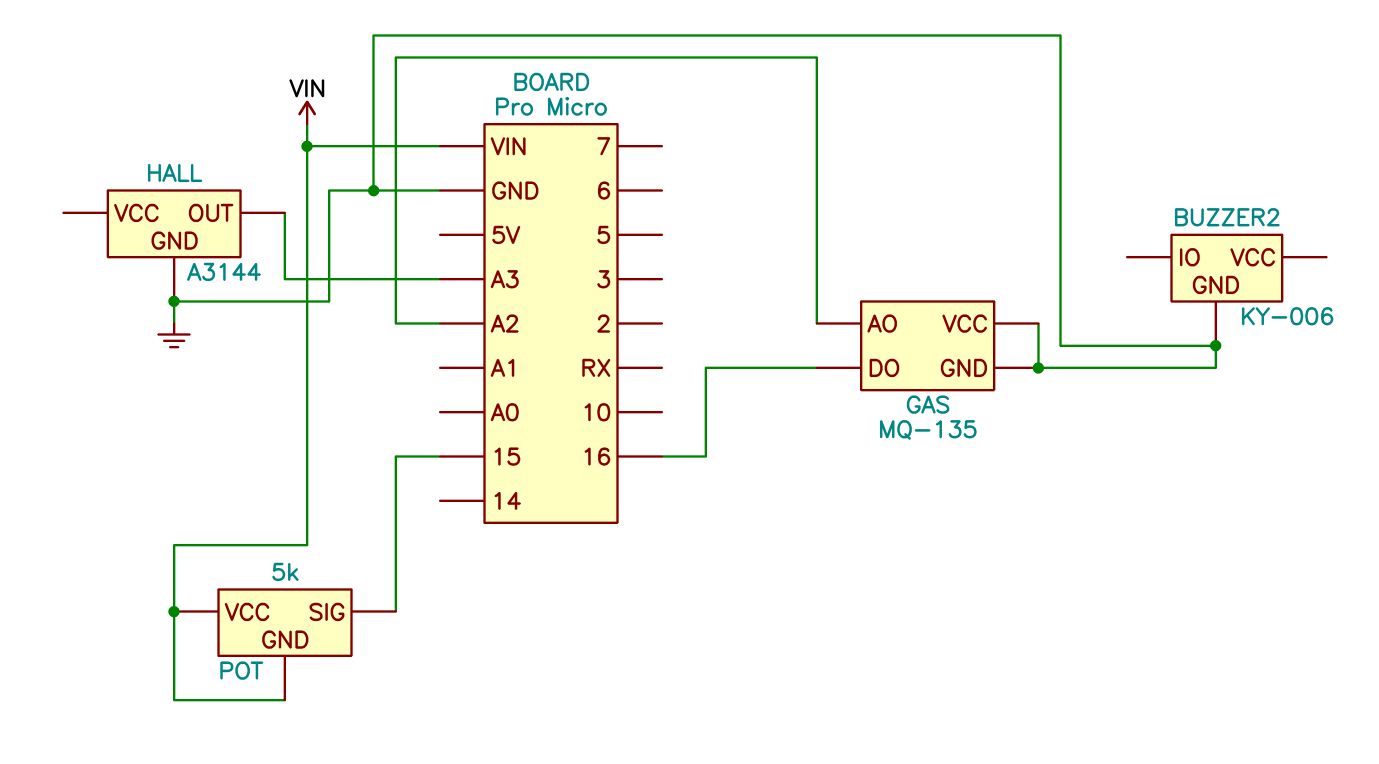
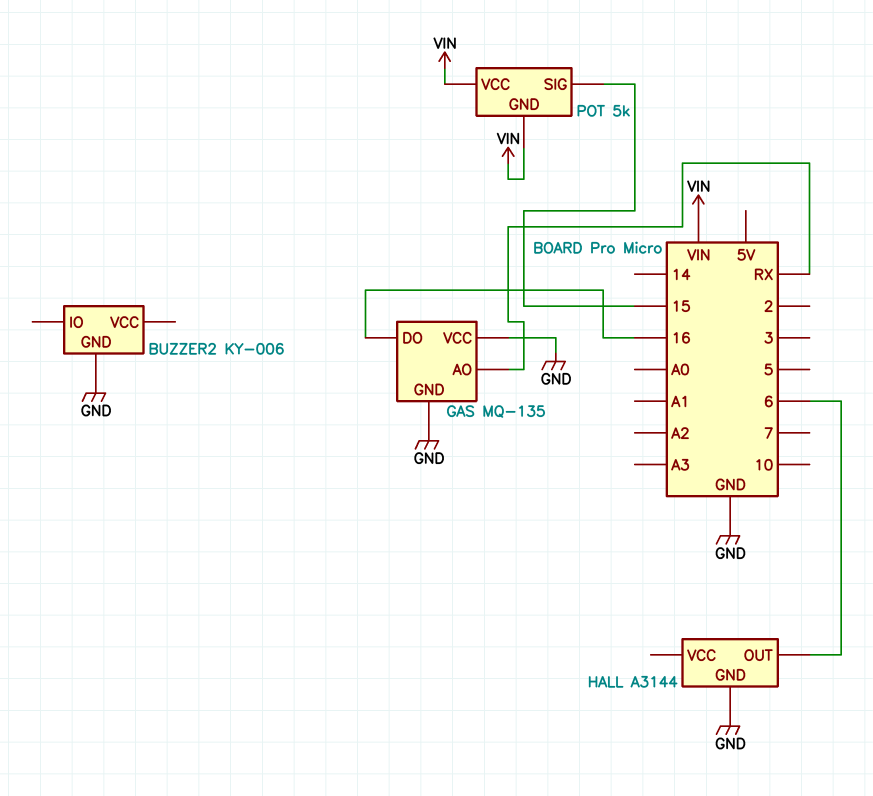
GAS pin AO: A2 -> RX
HALL pin OUT: A3 -> 6

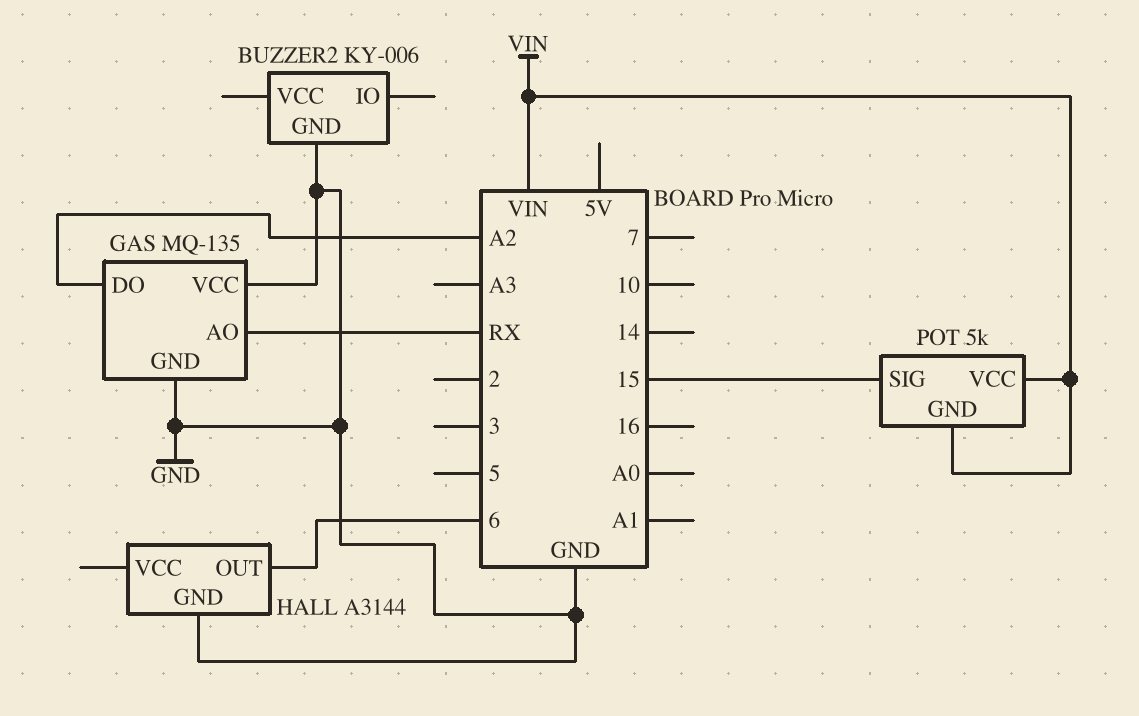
GAS pin DO: 16 -> A2

